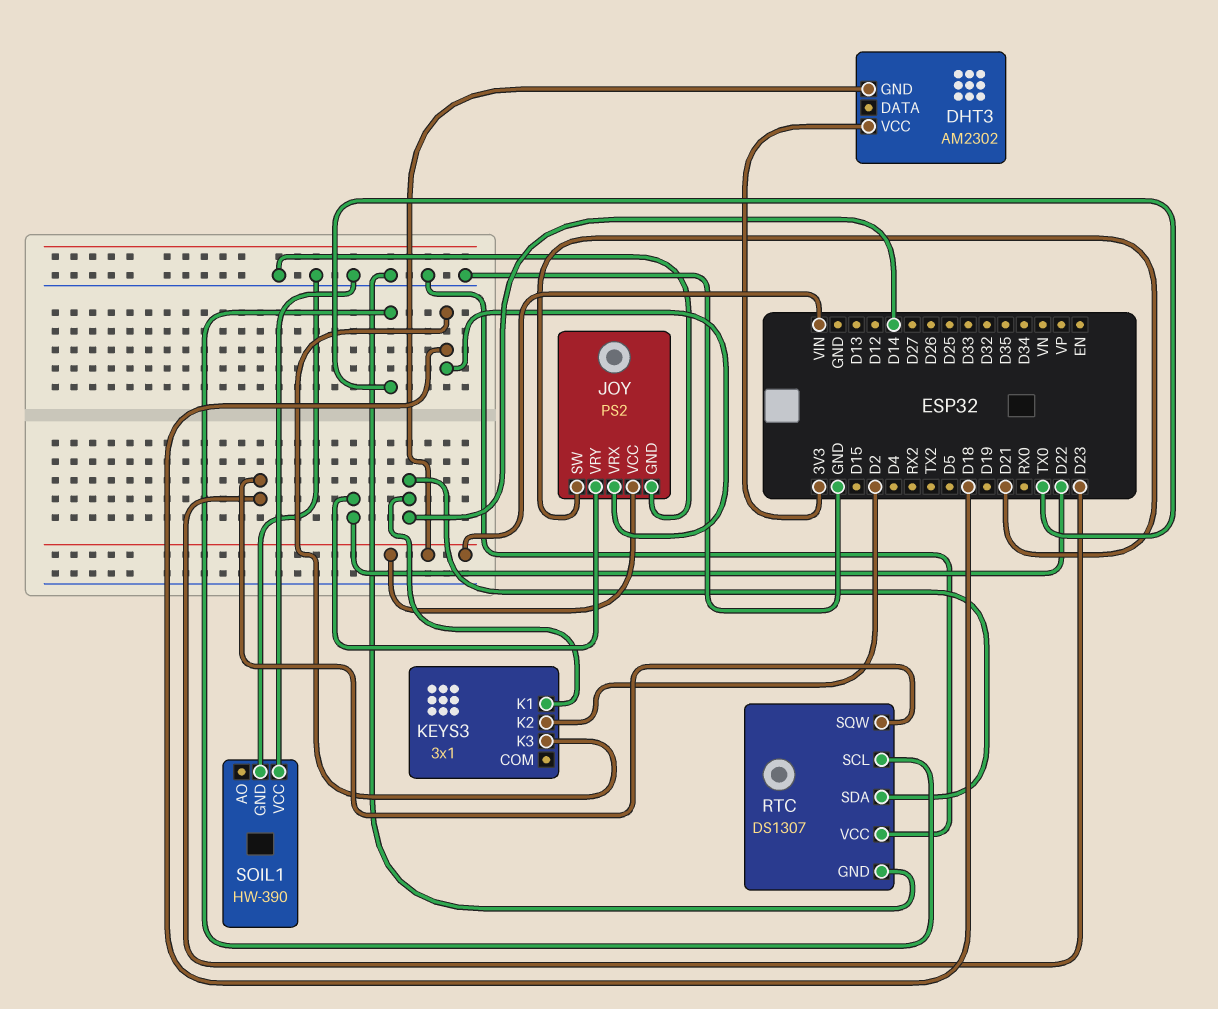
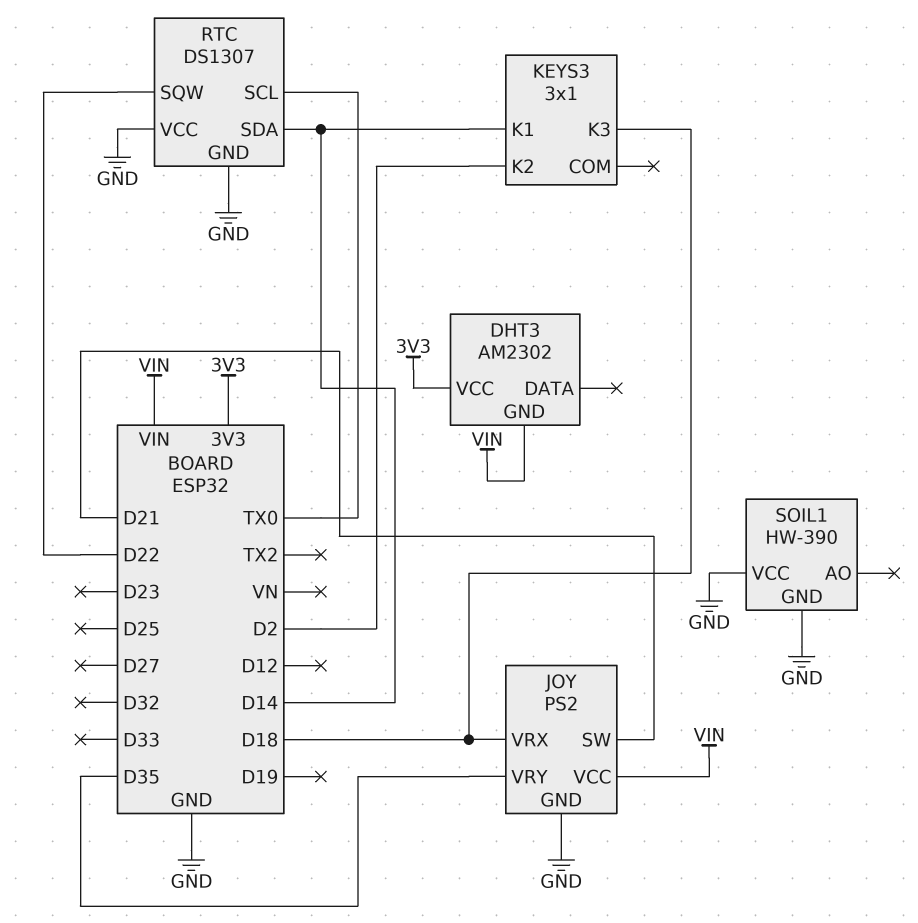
JOY pin VRY: D22 -> D35
RTC pin SQW: D23 -> D22

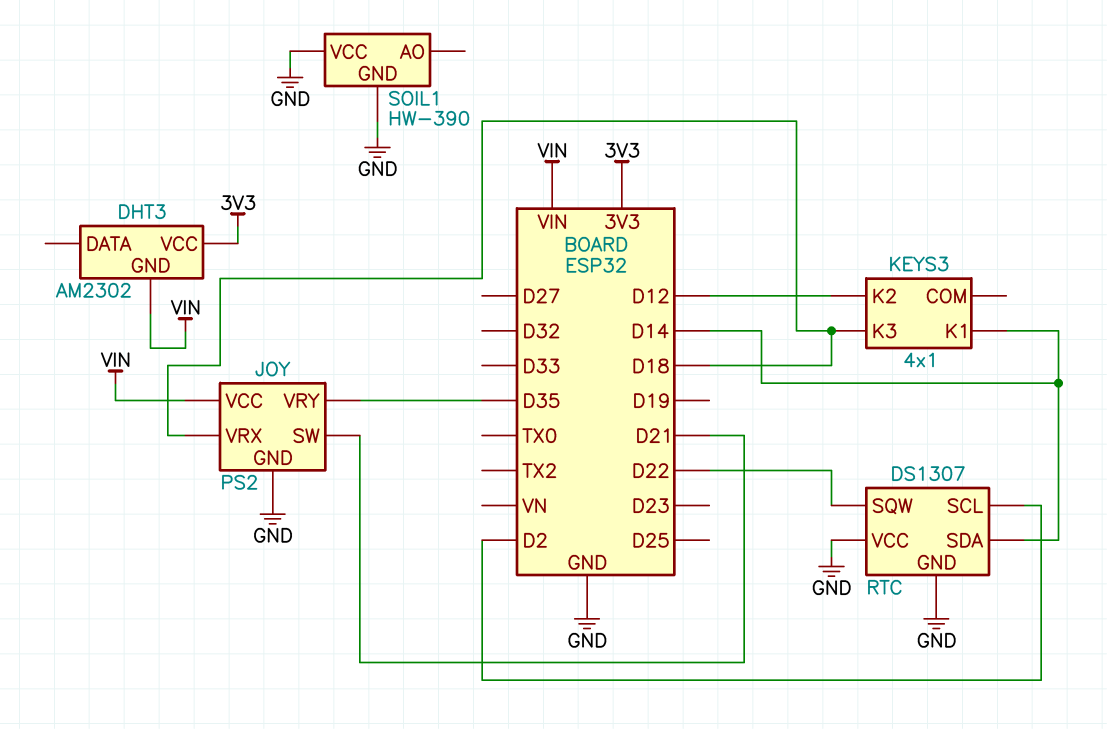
KEYS3: 3x1 -> 4x1
KEYS3 pin K2: D2 -> D12
RTC pin SCL: TX0 -> D2

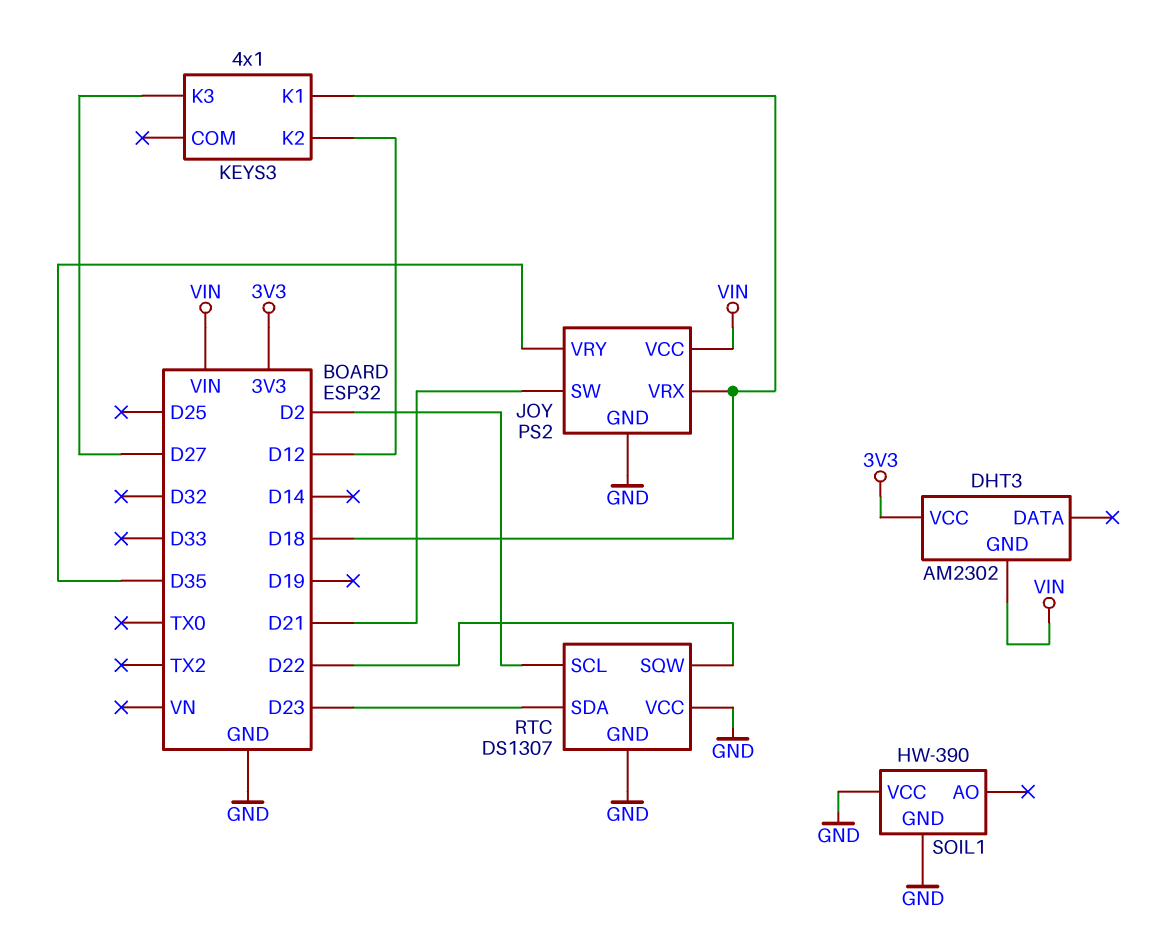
KEYS3 pin K1: D14 -> D18
KEYS3 pin K3: D18 -> D27
RTC pin SDA: D14 -> D23

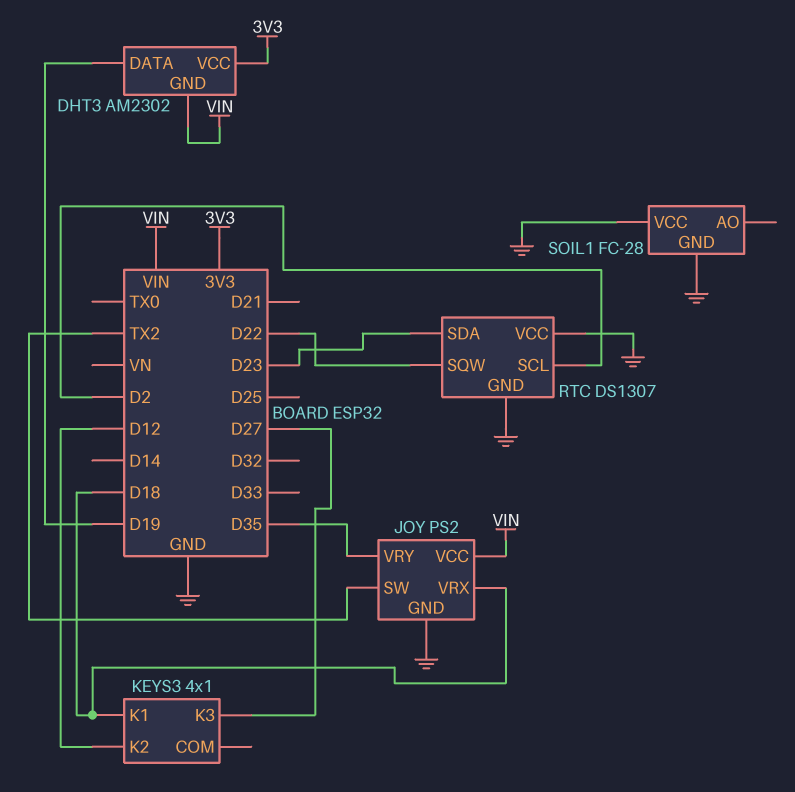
DHT3 pin DATA: none -> D19
JOY pin SW: D21 -> TX2
SOIL1: HW-390 -> FC-28

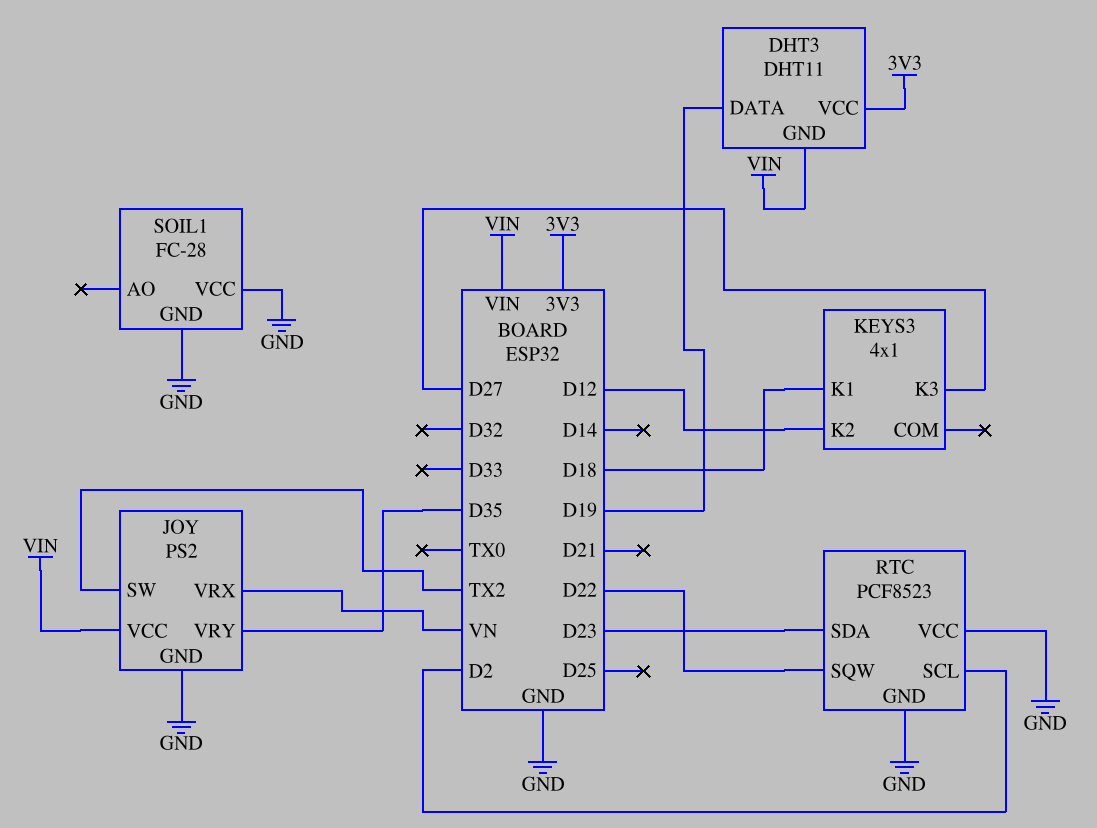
DHT3: AM2302 -> DHT11
JOY pin VRX: D18 -> VN
RTC: DS1307 -> PCF8523

